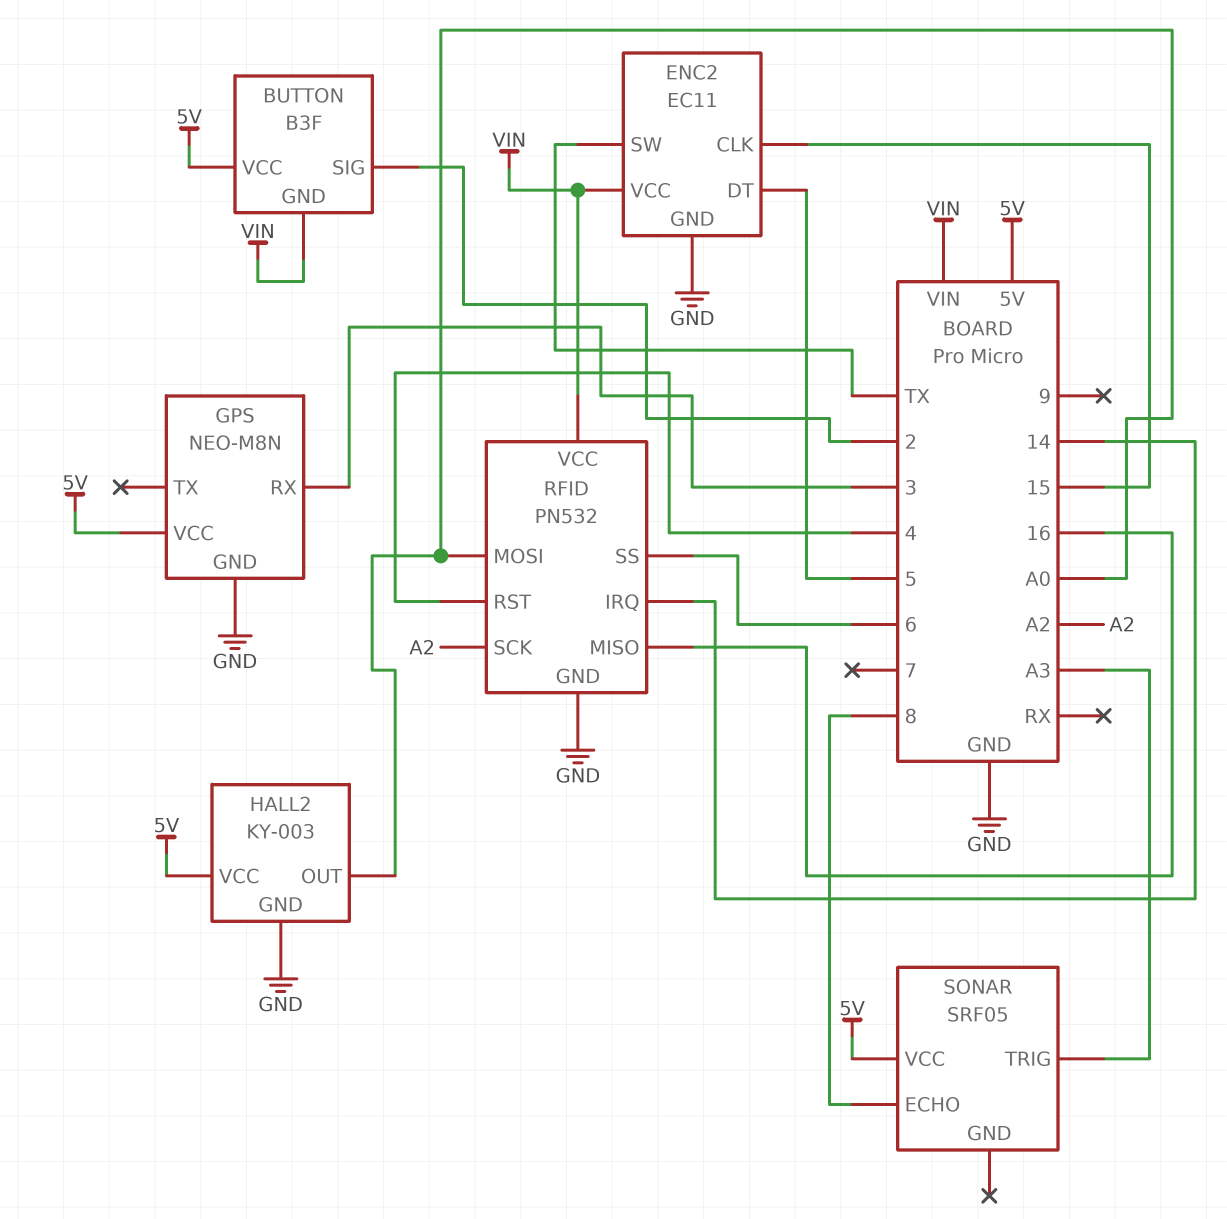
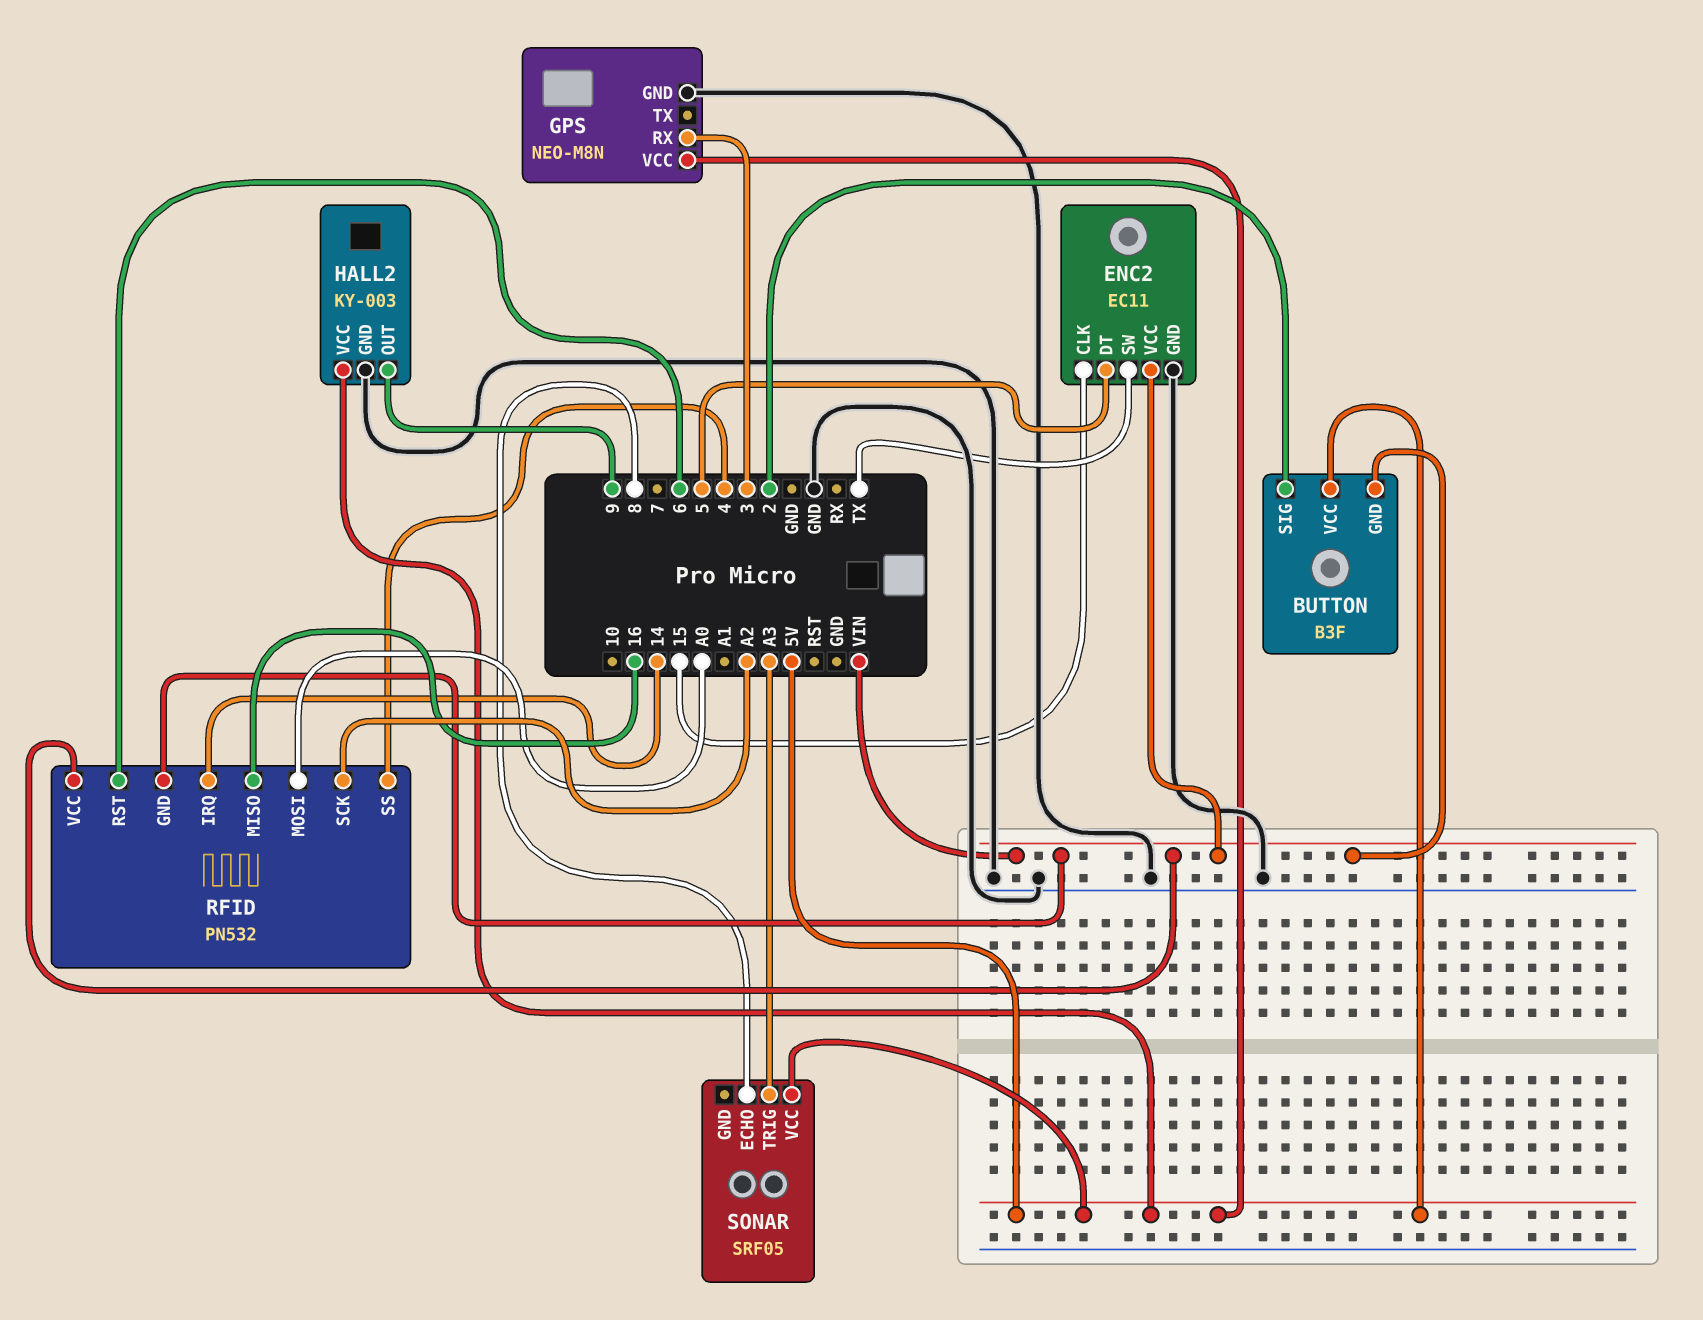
HALL2 pin OUT: A0 -> 9
RFID pin GND: GND -> VIN
RFID pin RST: 4 -> 6
RFID pin SS: 6 -> 4

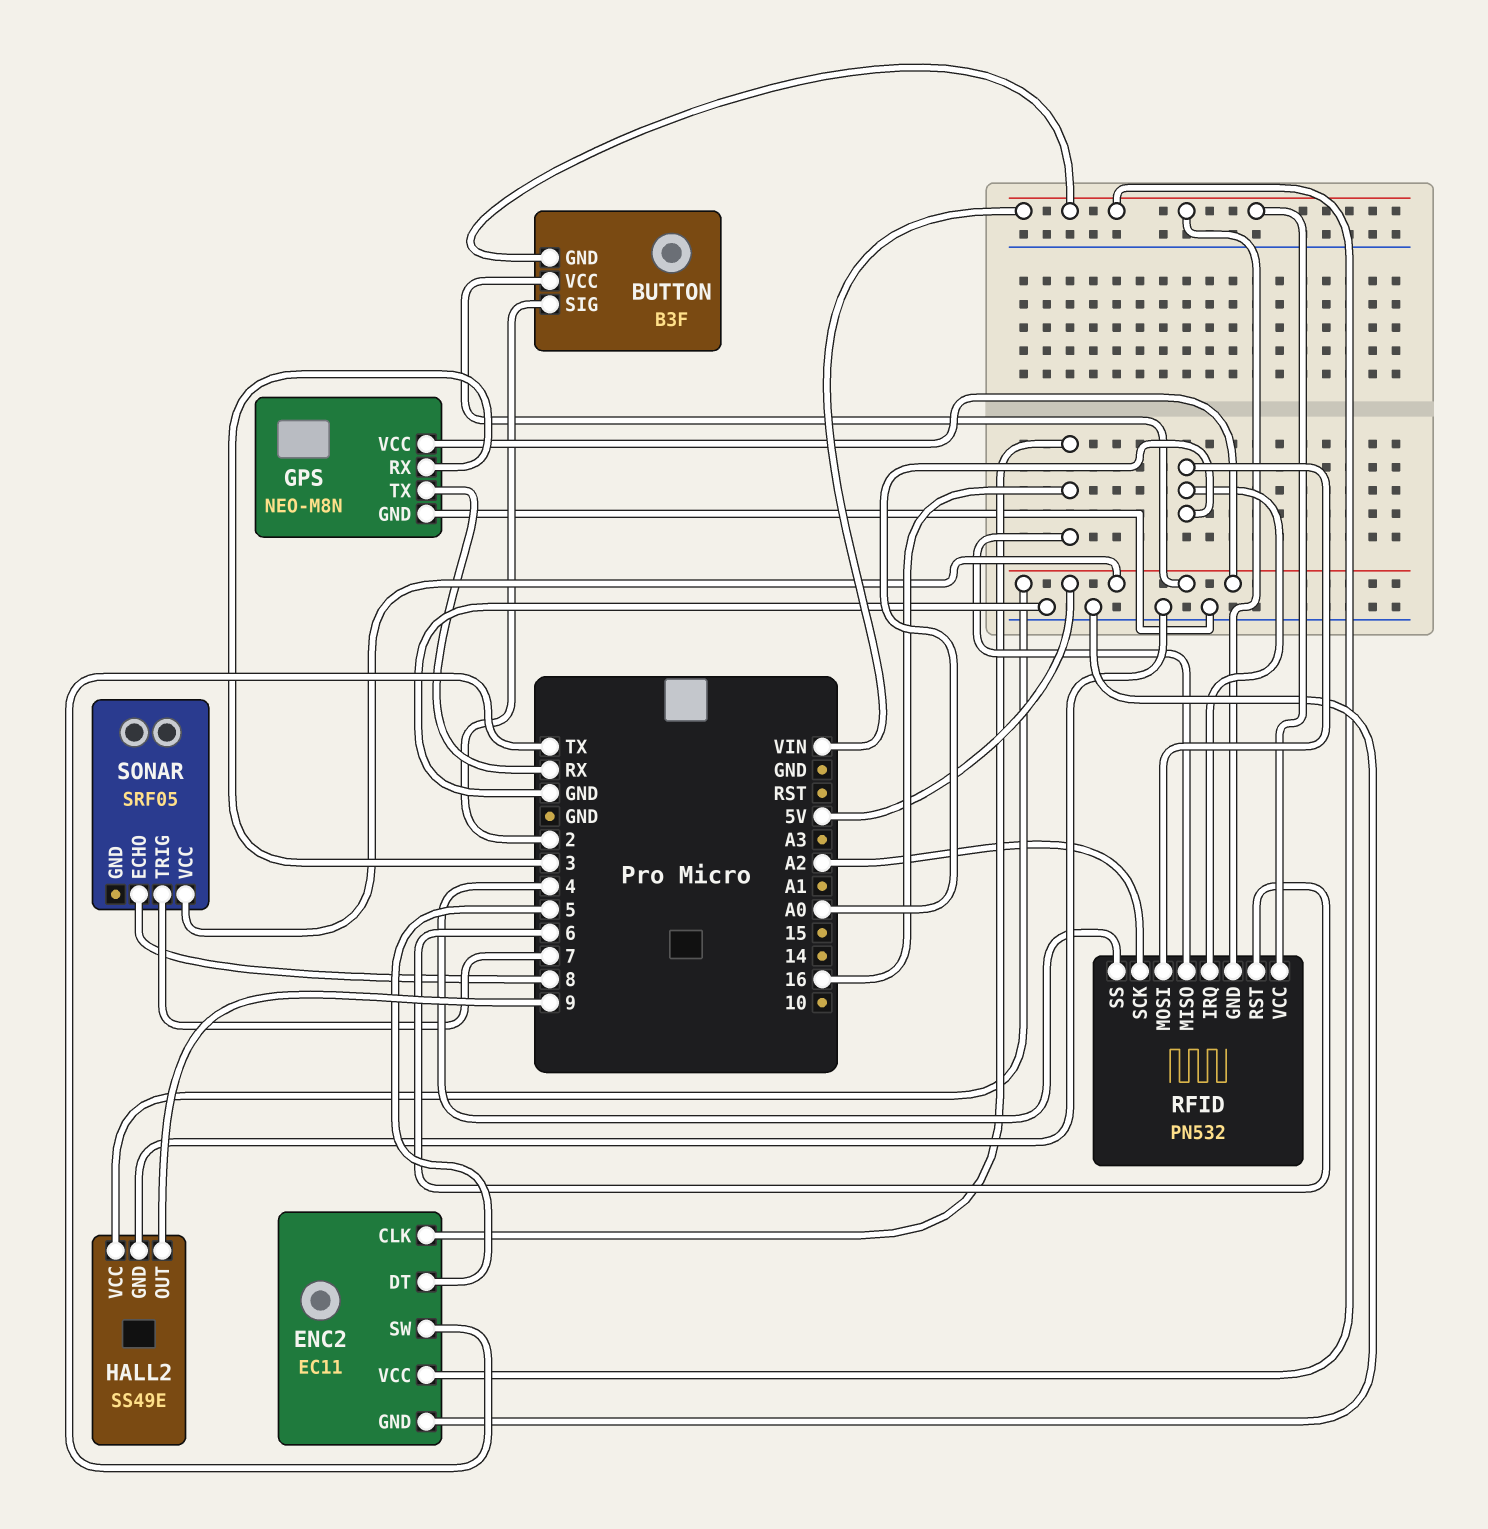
ENC2 pin CLK: 15 -> 16
GPS pin TX: none -> RX
HALL2: KY-003 -> SS49E
RFID pin IRQ: 14 -> A0
SONAR pin TRIG: A3 -> 7

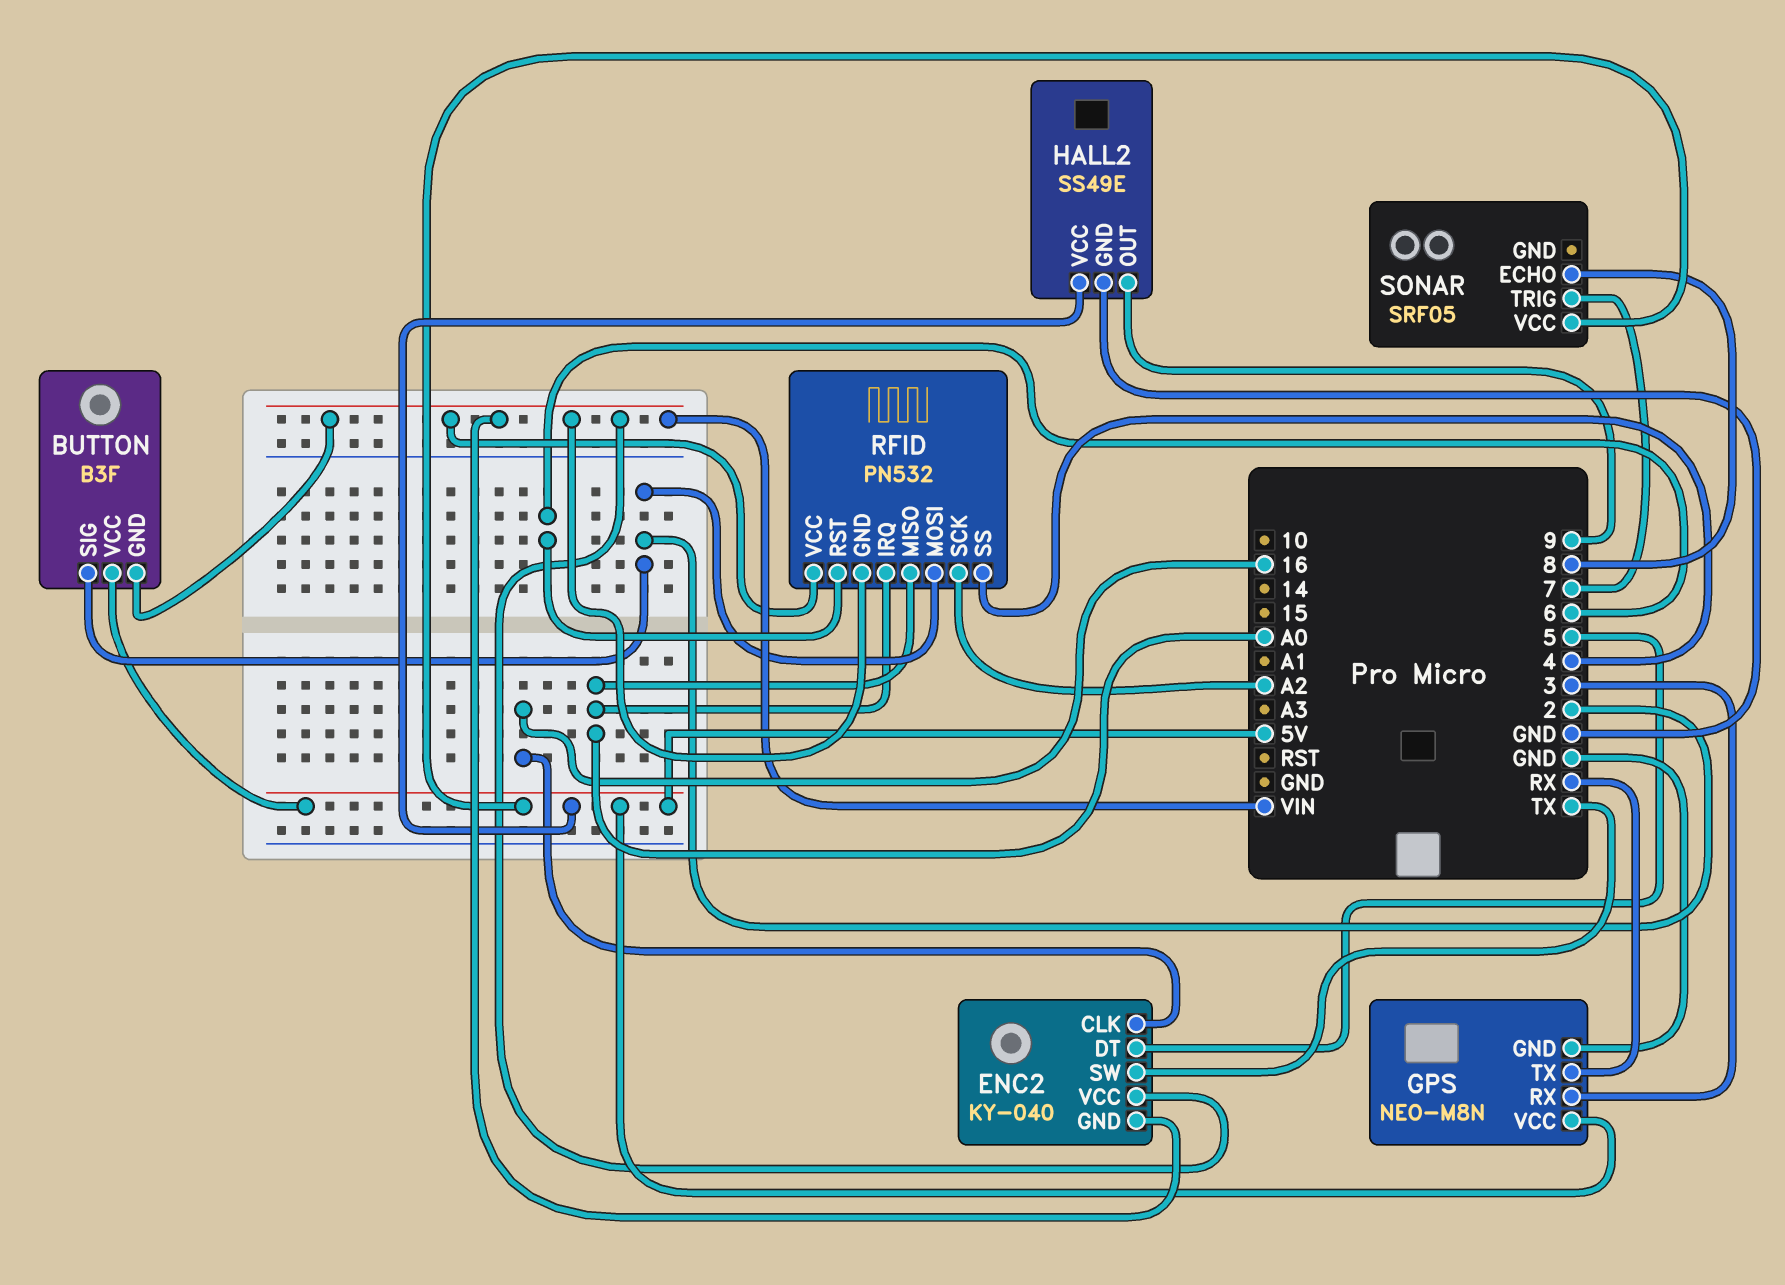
ENC2: EC11 -> KY-040
ENC2 pin GND: GND -> VIN
RFID pin MISO: 16 -> A0
RFID pin MOSI: A0 -> 2

